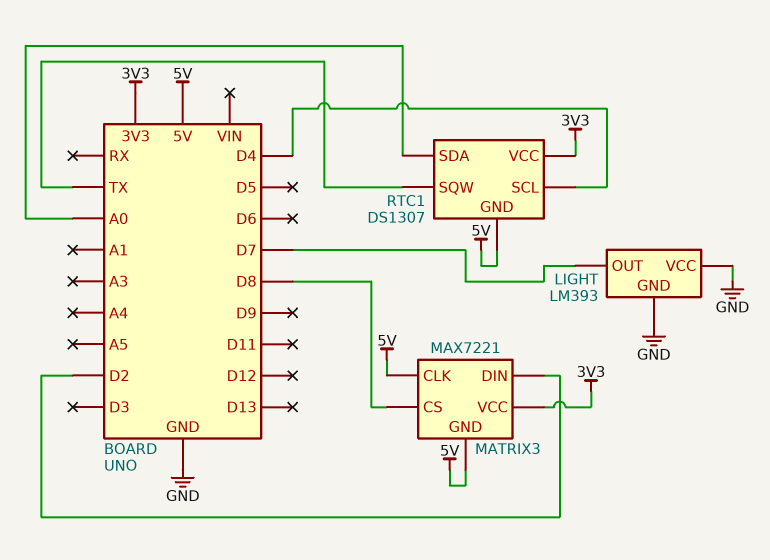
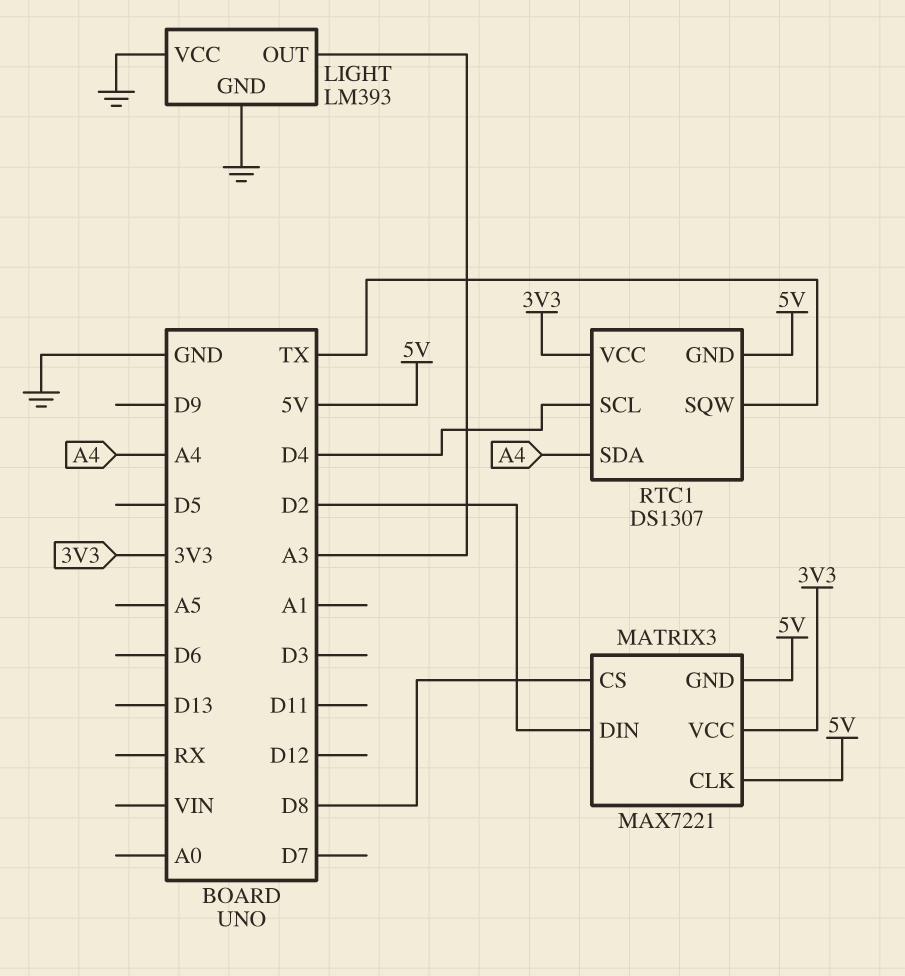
LIGHT pin OUT: D7 -> A3
RTC1 pin SDA: A0 -> A4

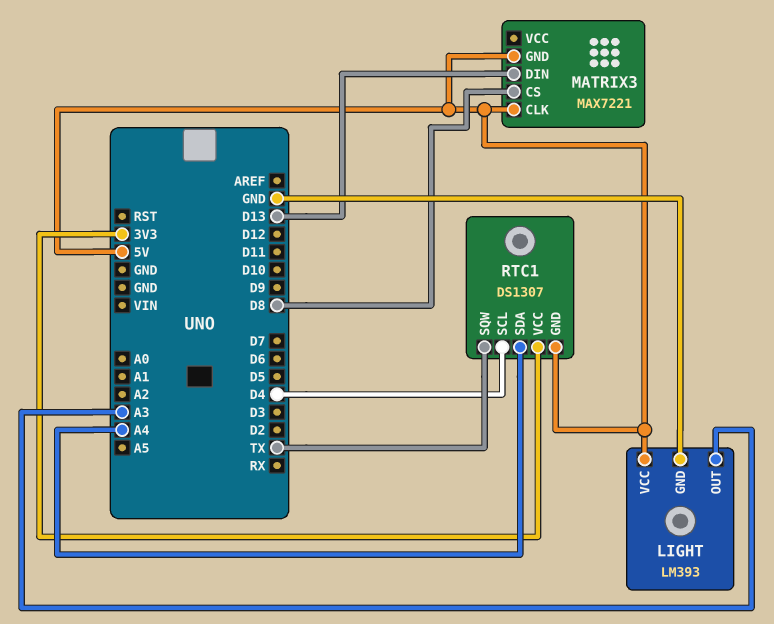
LIGHT pin VCC: GND -> 5V
MATRIX3 pin DIN: D2 -> D13
MATRIX3 pin VCC: 3V3 -> none

